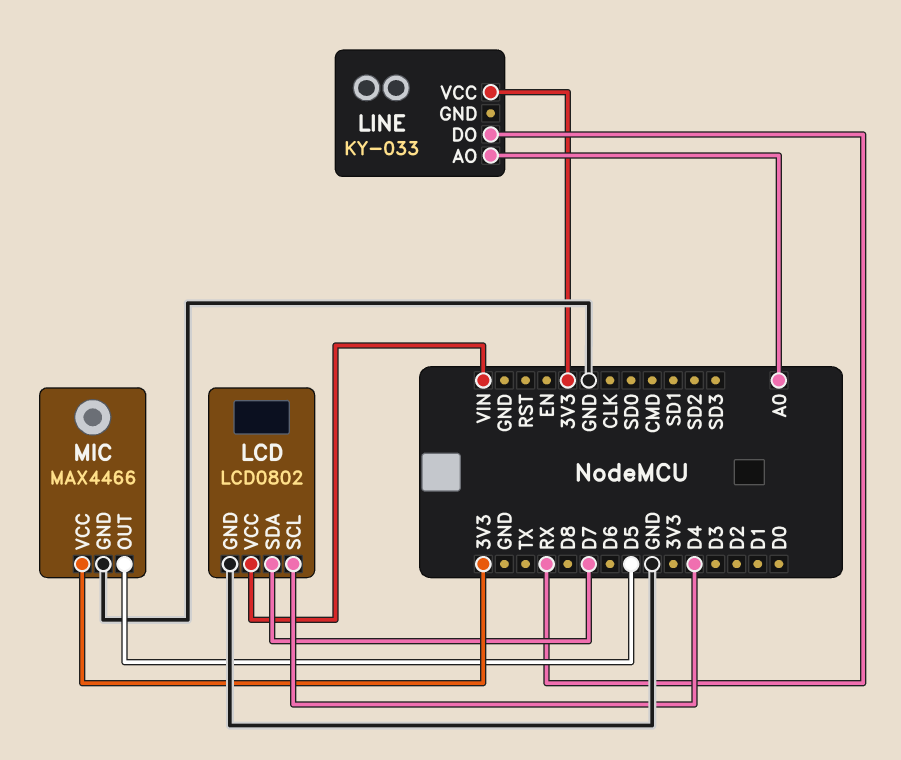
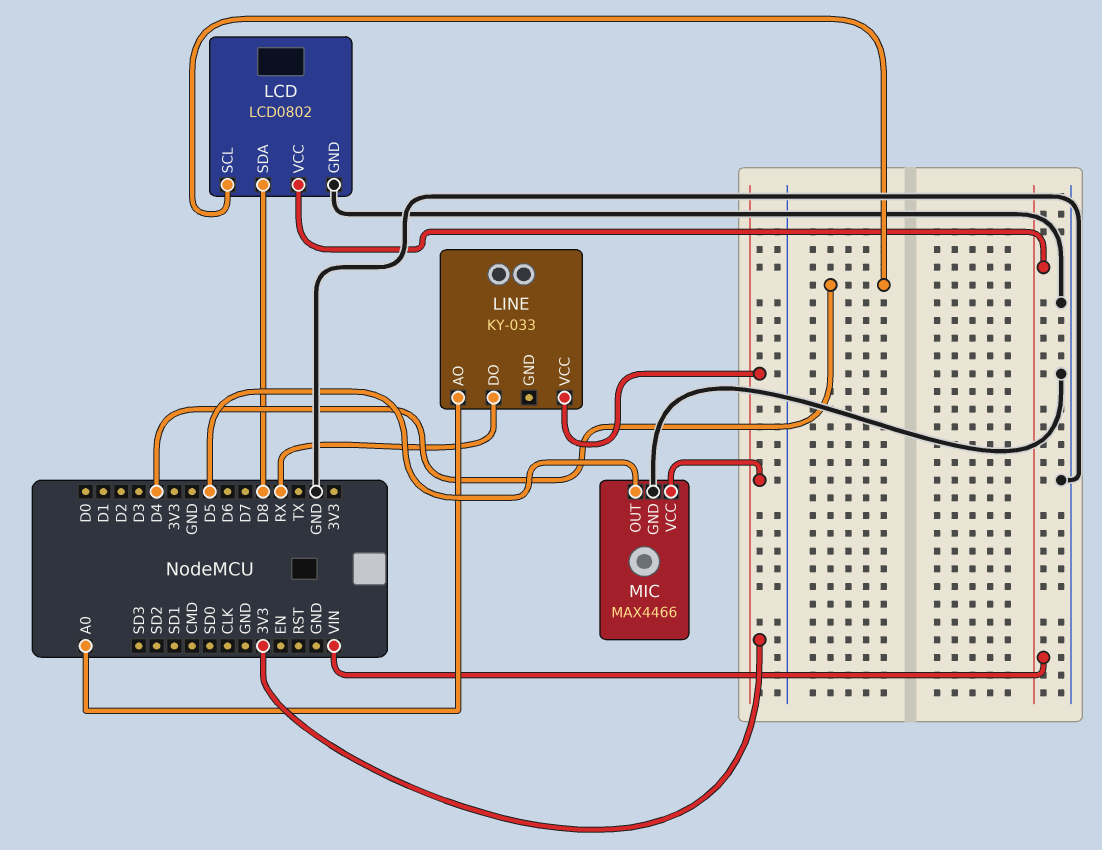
LCD pin SDA: D7 -> D8

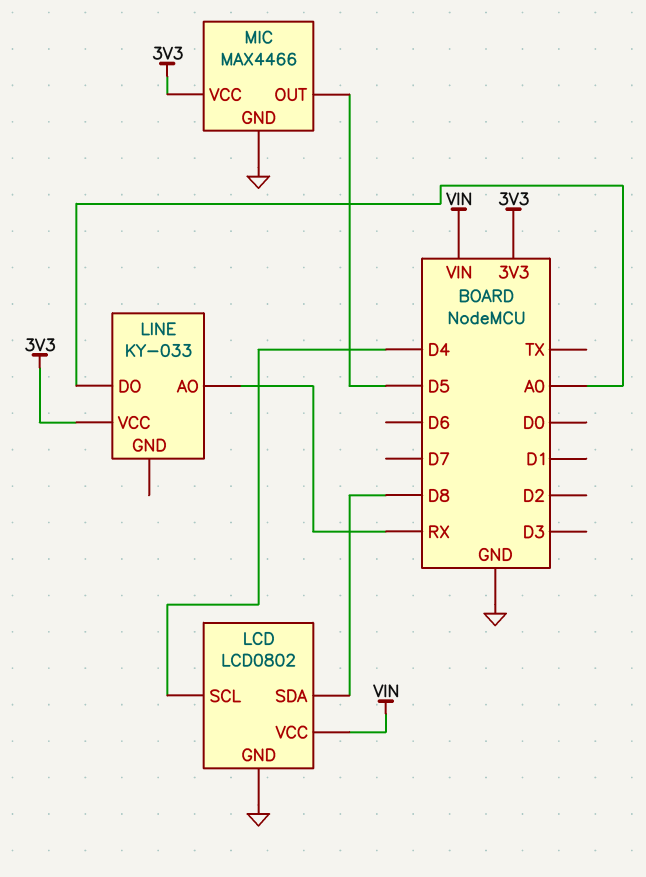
LINE pin AO: A0 -> RX
LINE pin DO: RX -> A0

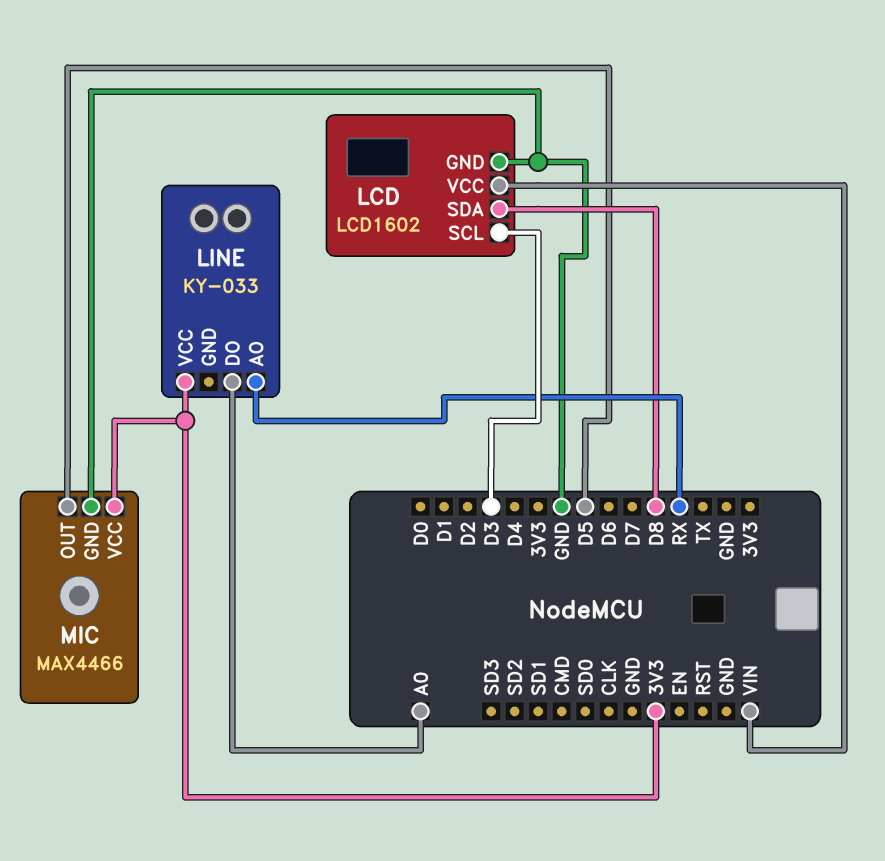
LCD: LCD0802 -> LCD1602
LCD pin SCL: D4 -> D3

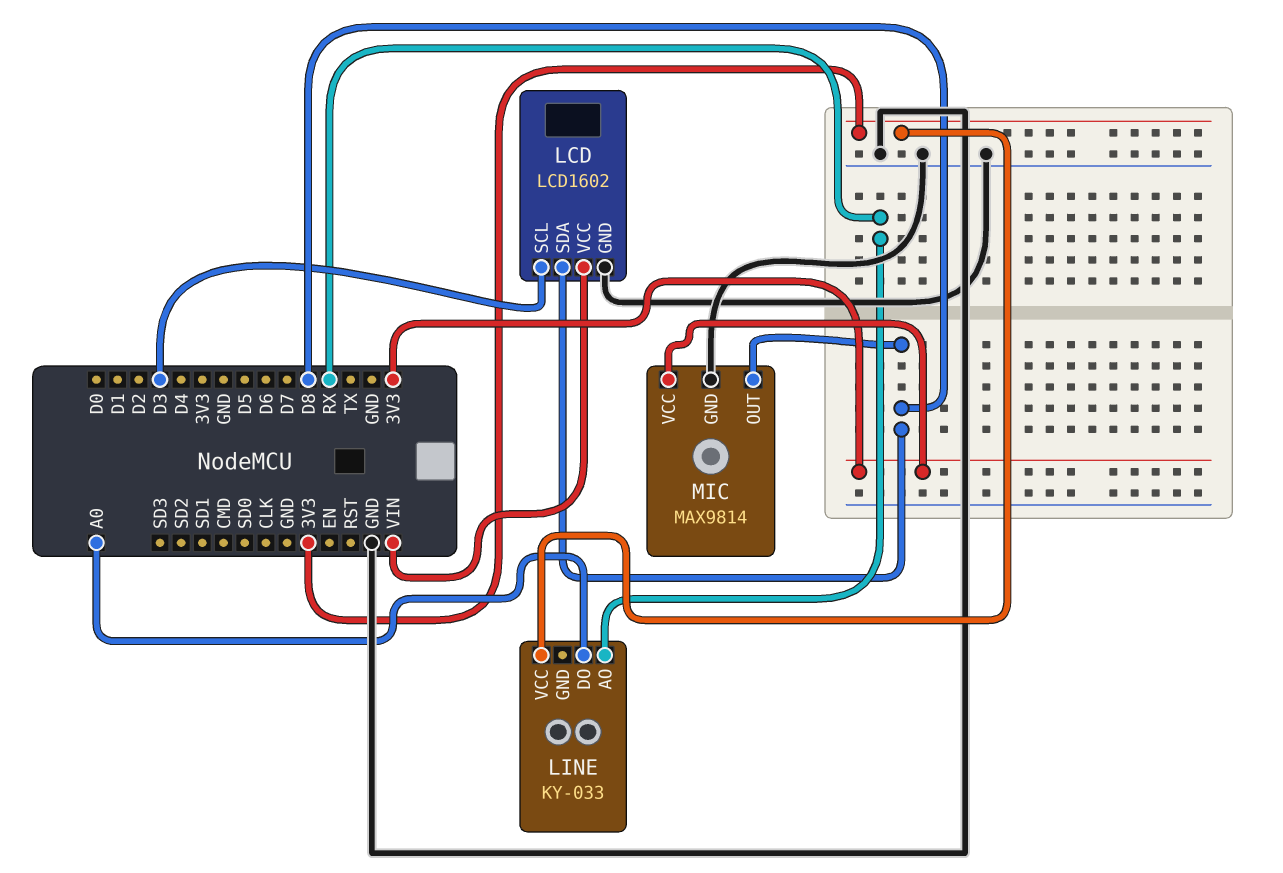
MIC: MAX4466 -> MAX9814
MIC pin OUT: D5 -> D8

